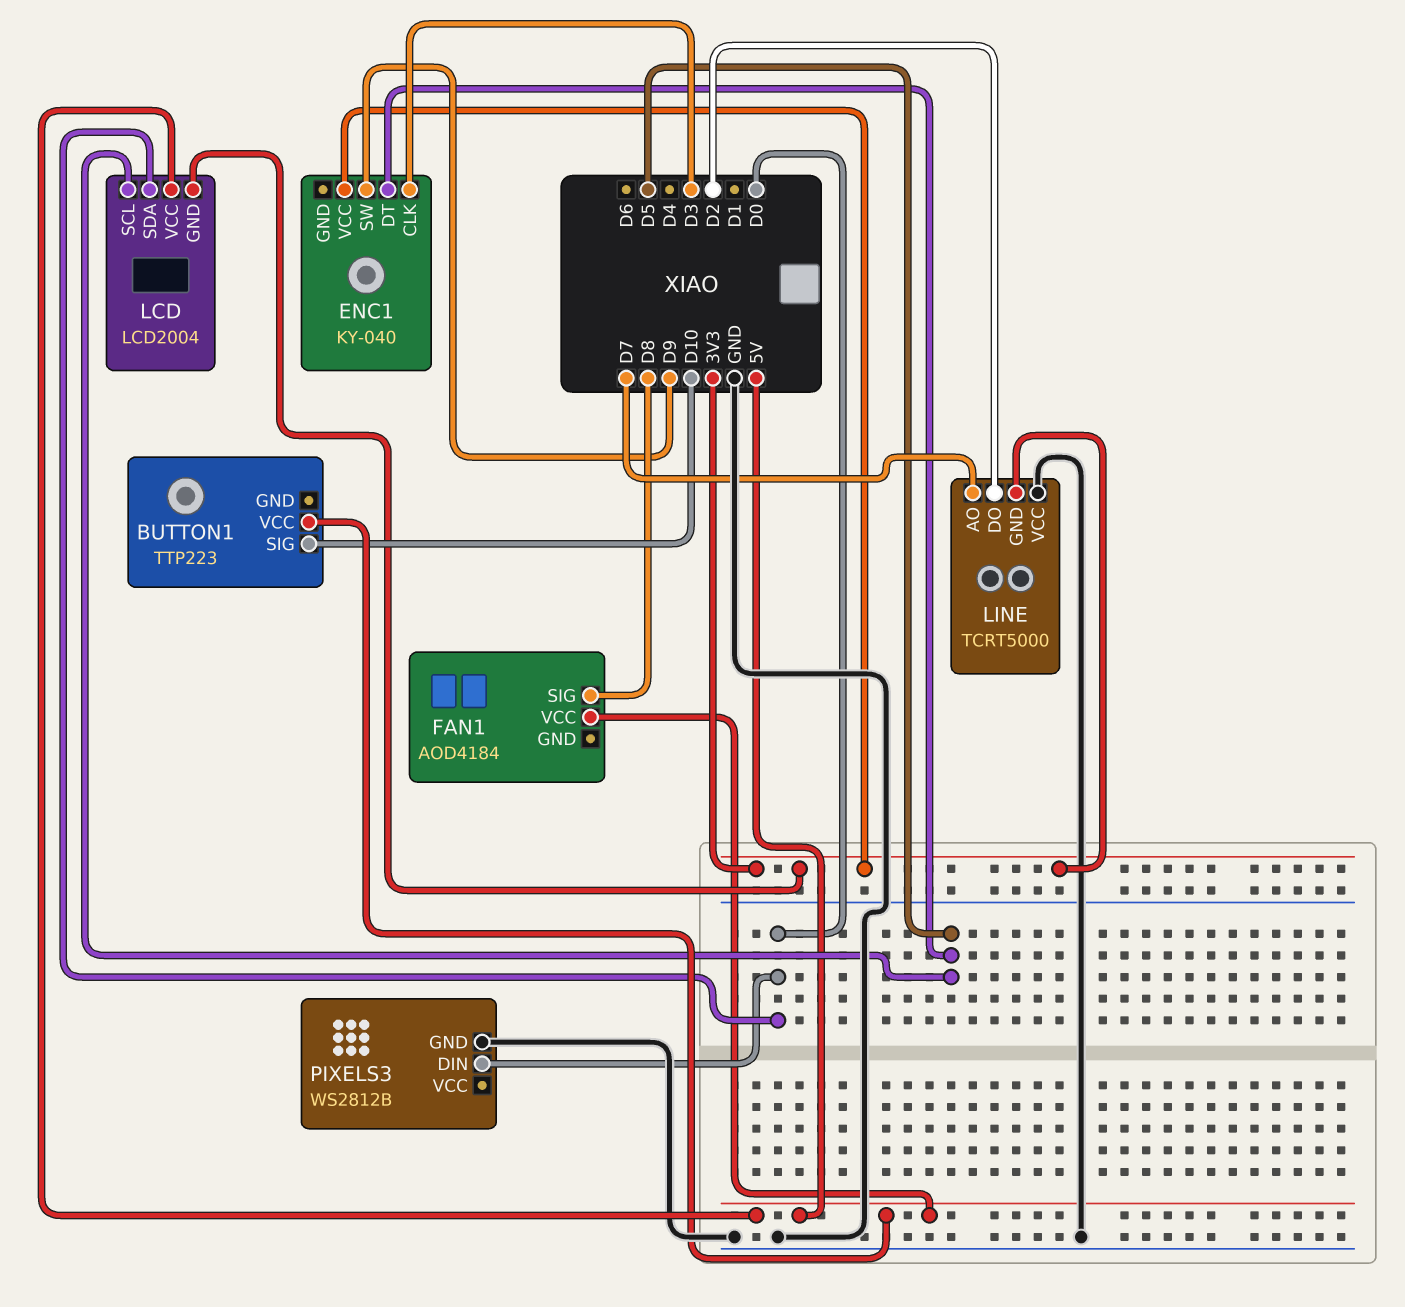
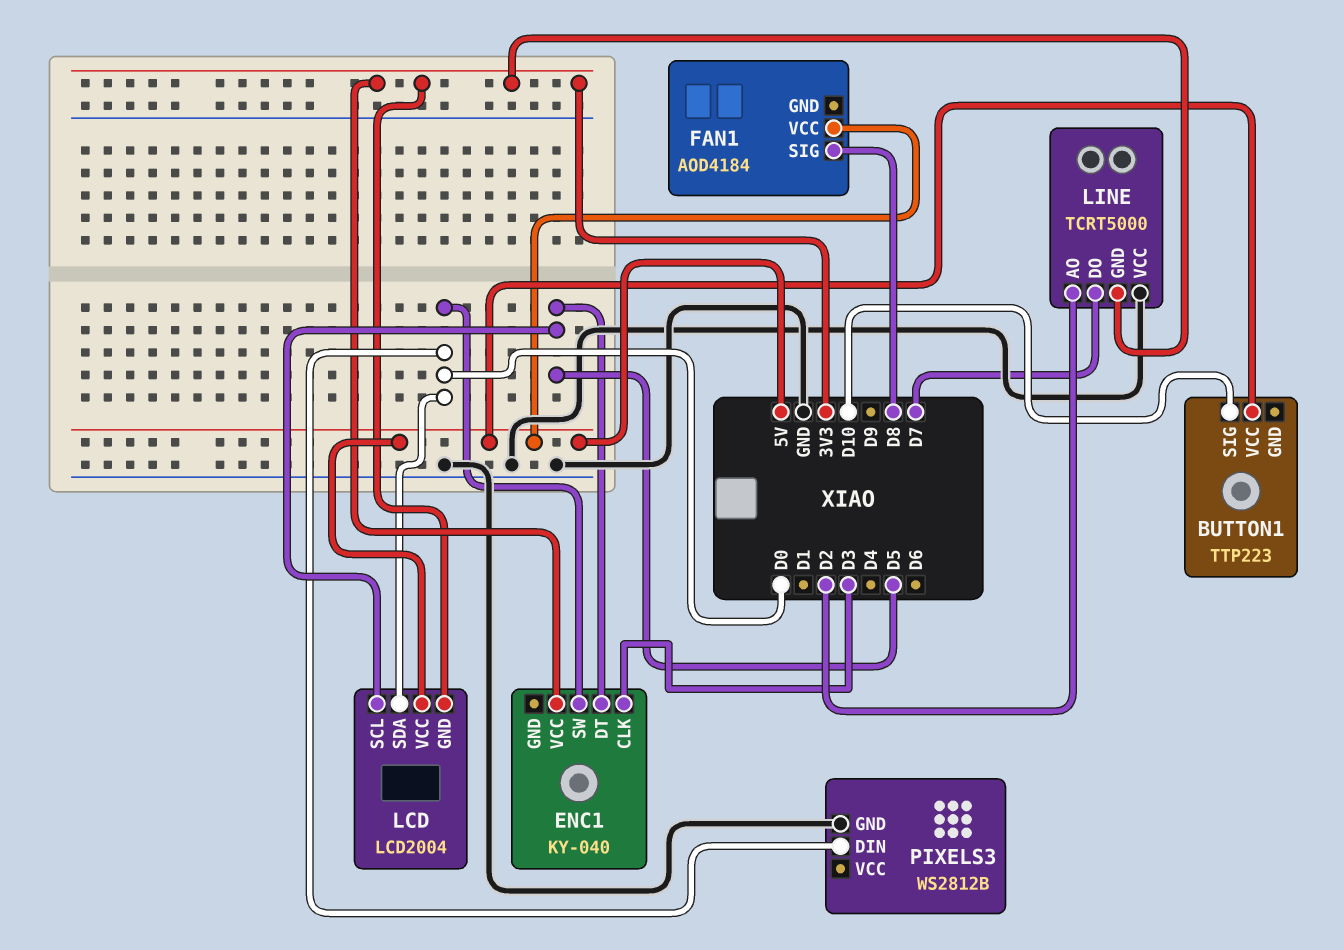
ENC1 pin SW: D9 -> D0
LINE pin AO: D7 -> D2
LINE pin DO: D2 -> D7

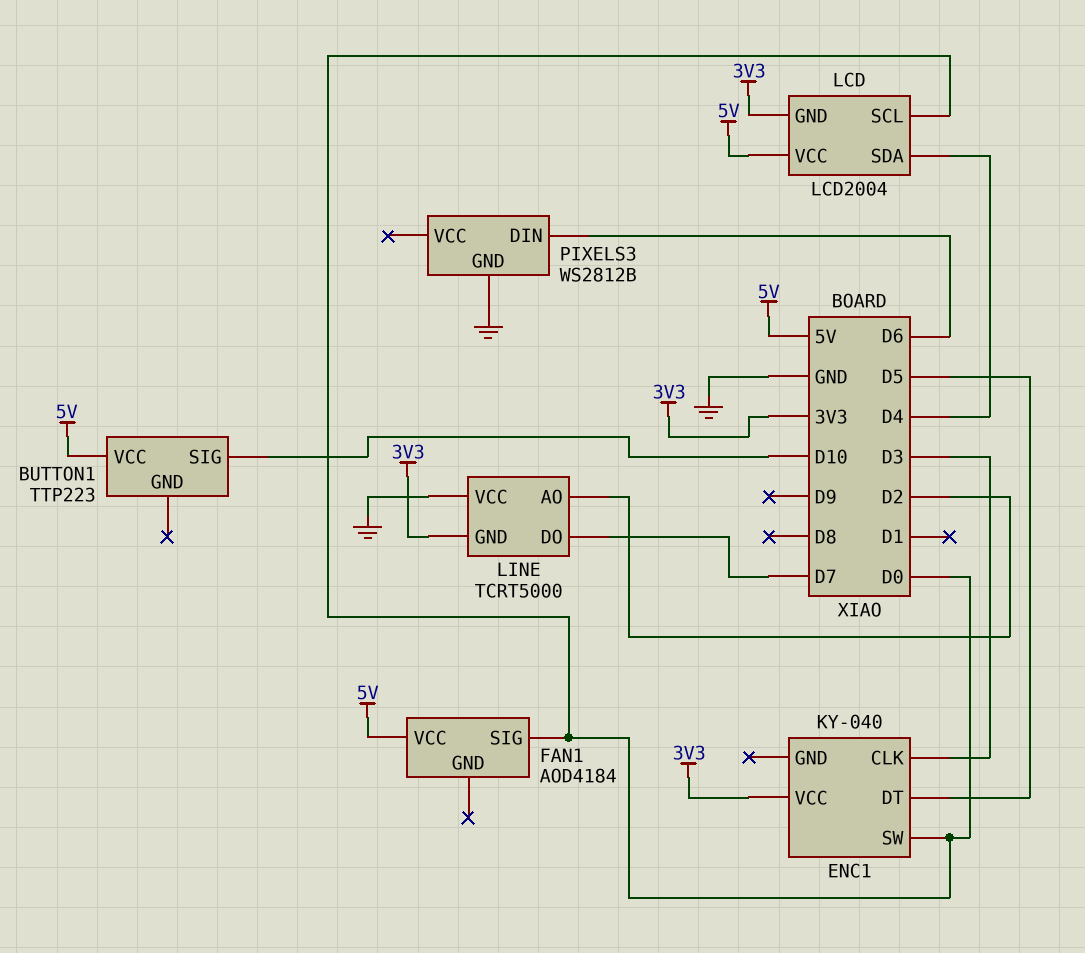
FAN1 pin SIG: D8 -> D0
LCD pin SCL: D5 -> D0
LCD pin SDA: D0 -> D4
PIXELS3 pin DIN: D0 -> D6

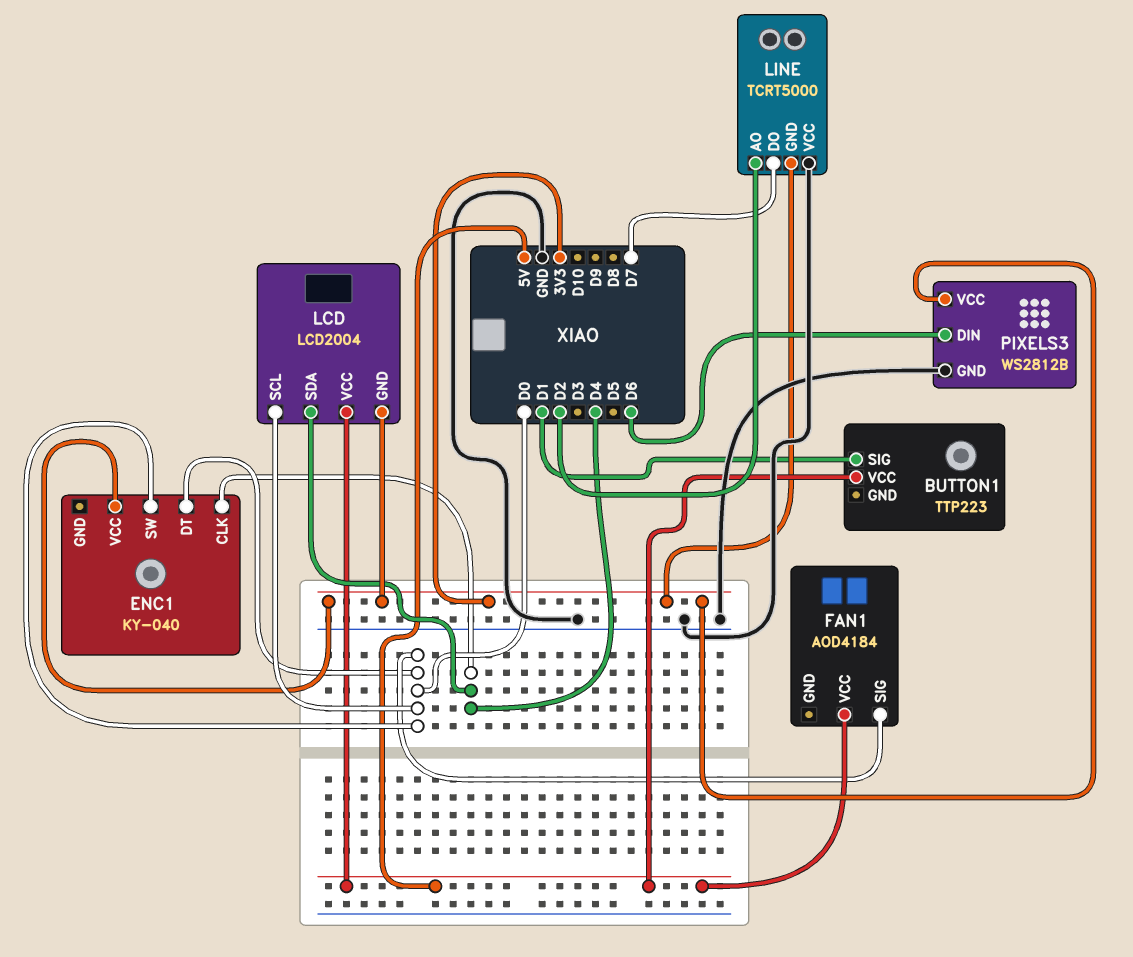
BUTTON1 pin SIG: D10 -> D1
ENC1 pin CLK: D3 -> D4
ENC1 pin DT: D5 -> D0
PIXELS3 pin VCC: none -> 3V3

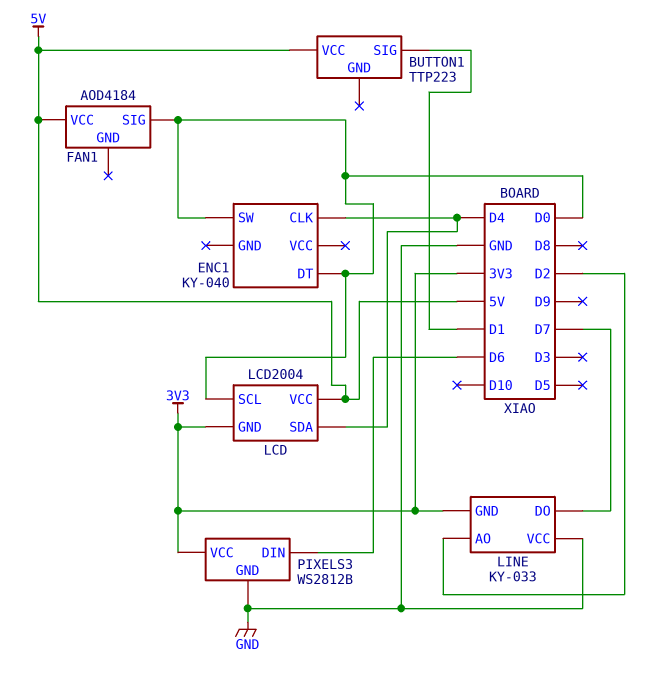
ENC1 pin VCC: 3V3 -> none
LINE: TCRT5000 -> KY-033

